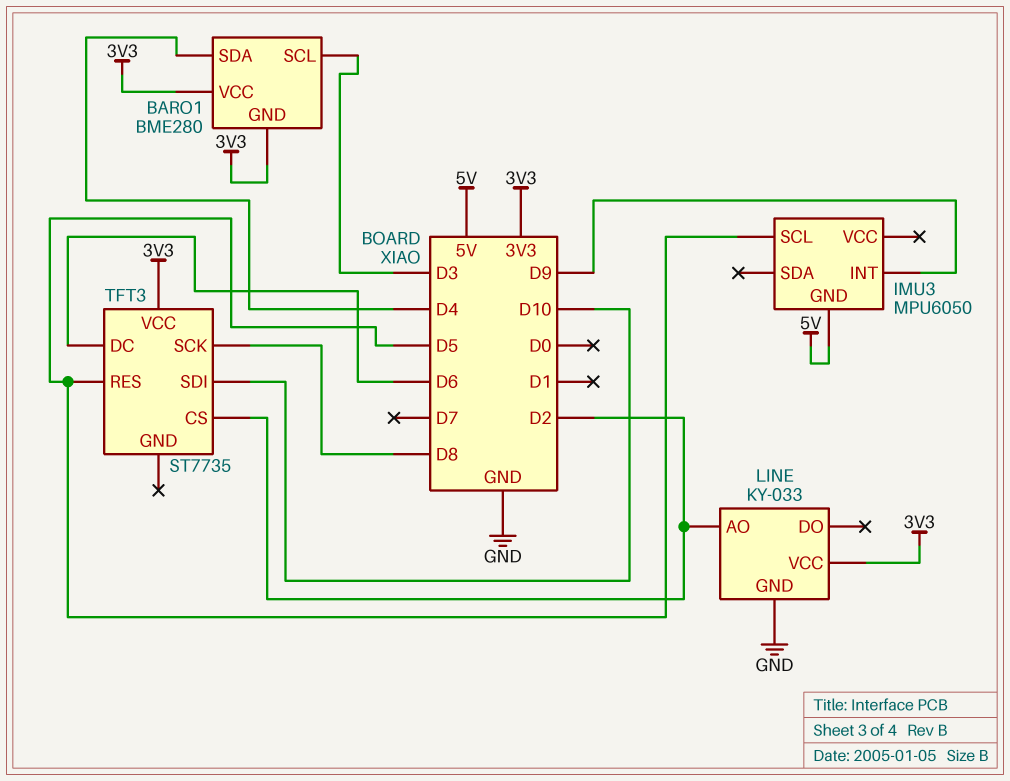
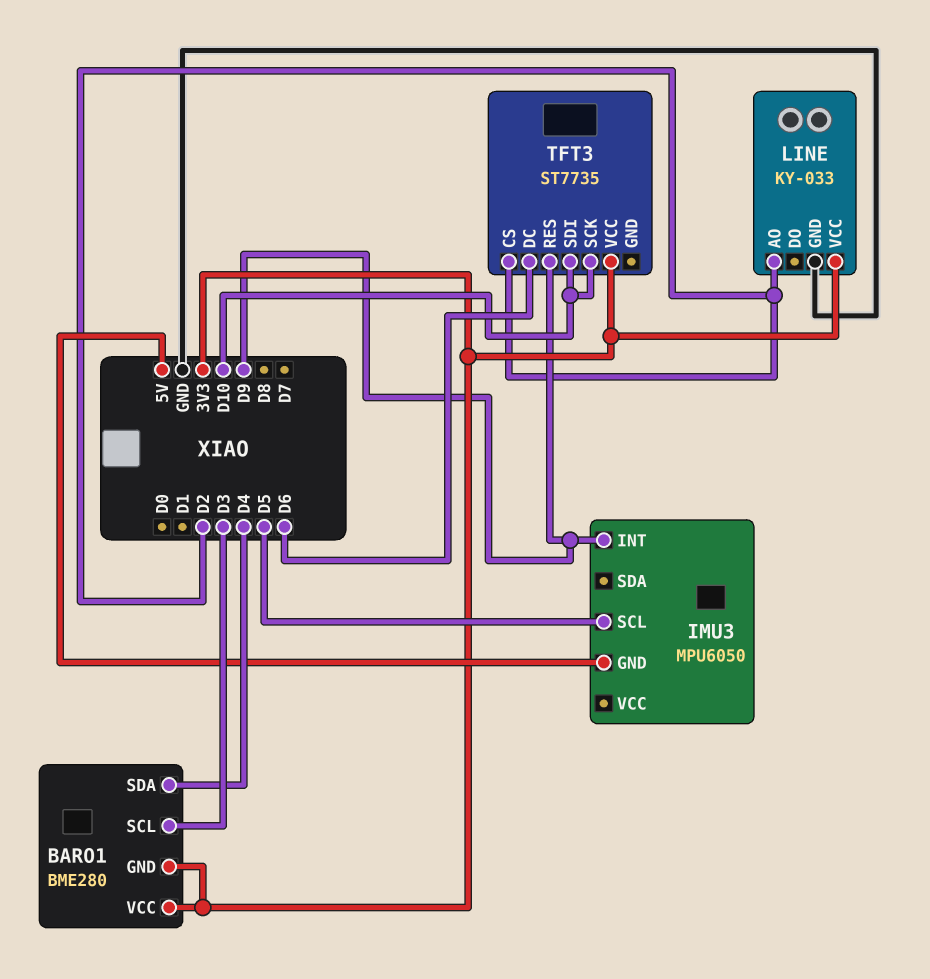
TFT3 pin RES: D5 -> D9
TFT3 pin SCK: D8 -> D10

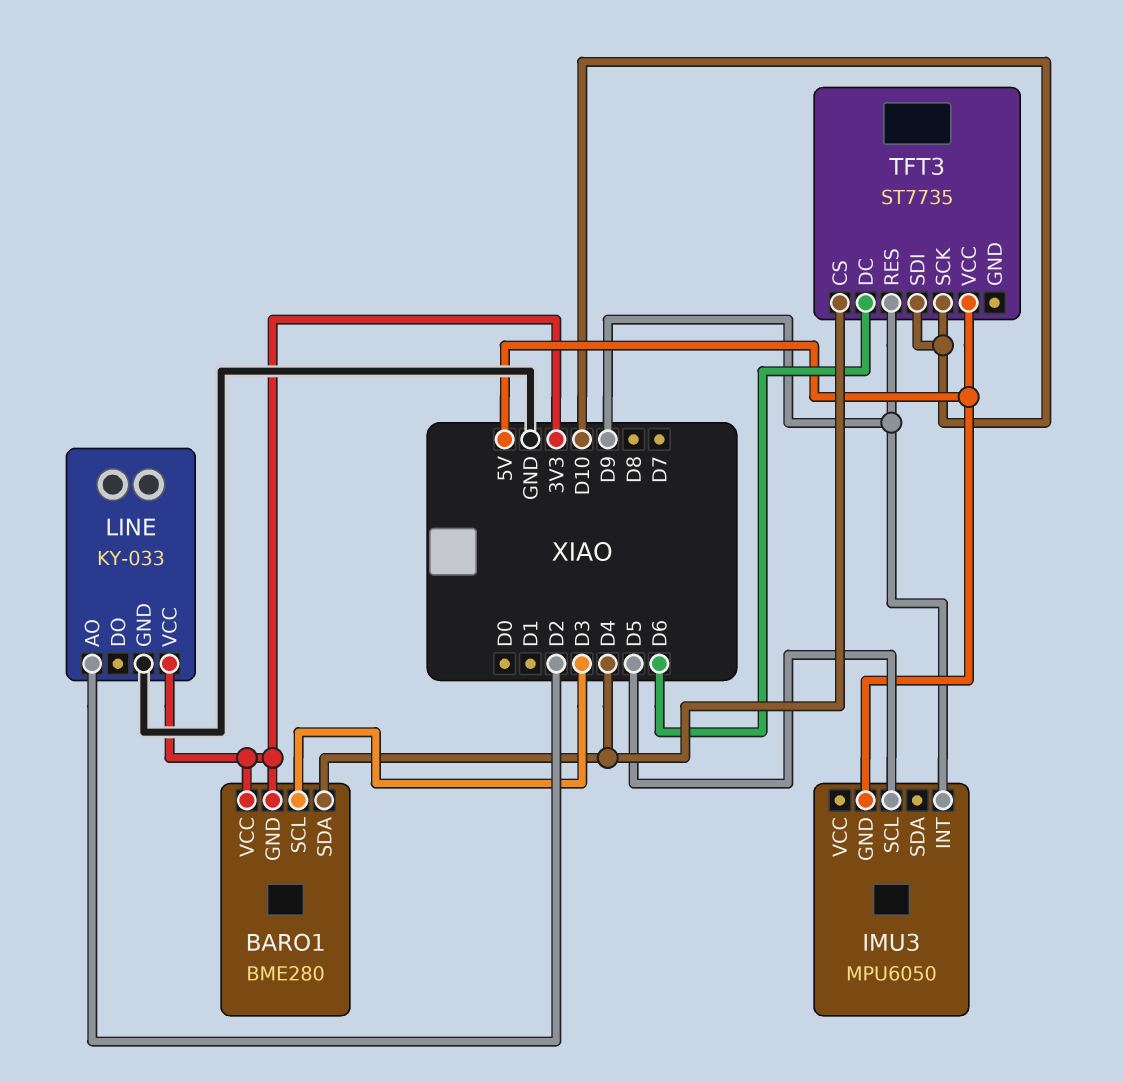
TFT3 pin CS: D2 -> D4
TFT3 pin VCC: 3V3 -> 5V

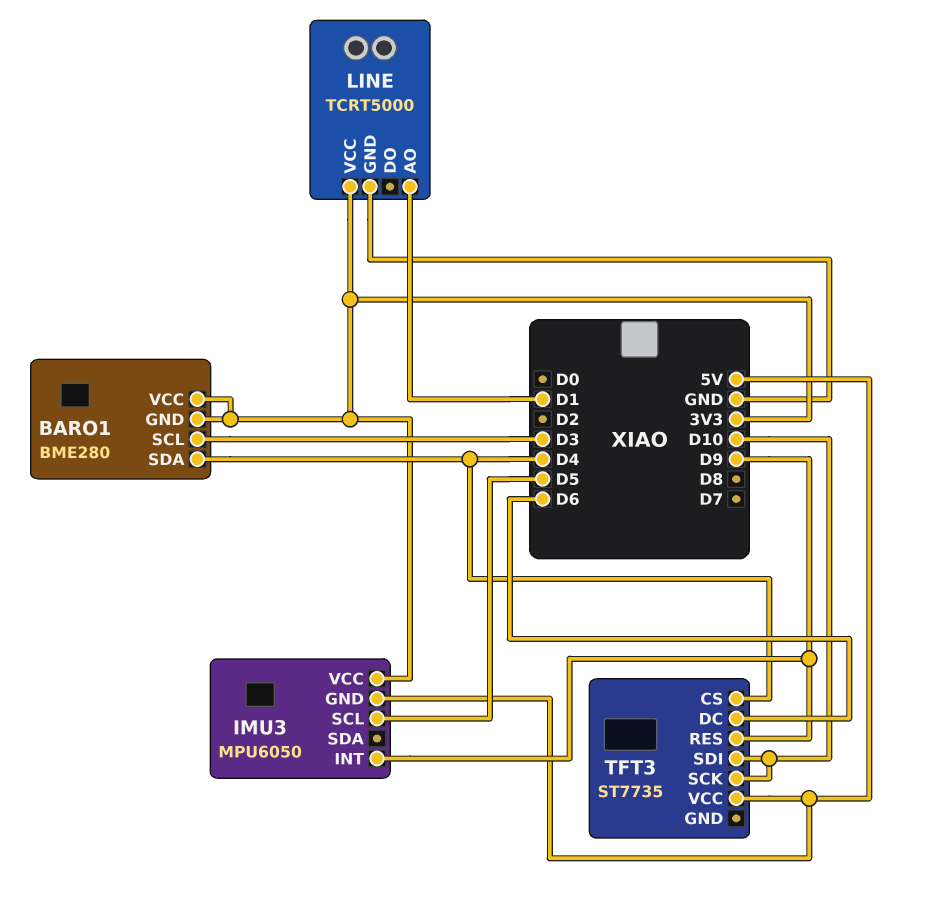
IMU3 pin VCC: none -> 3V3
LINE: KY-033 -> TCRT5000
LINE pin AO: D2 -> D1

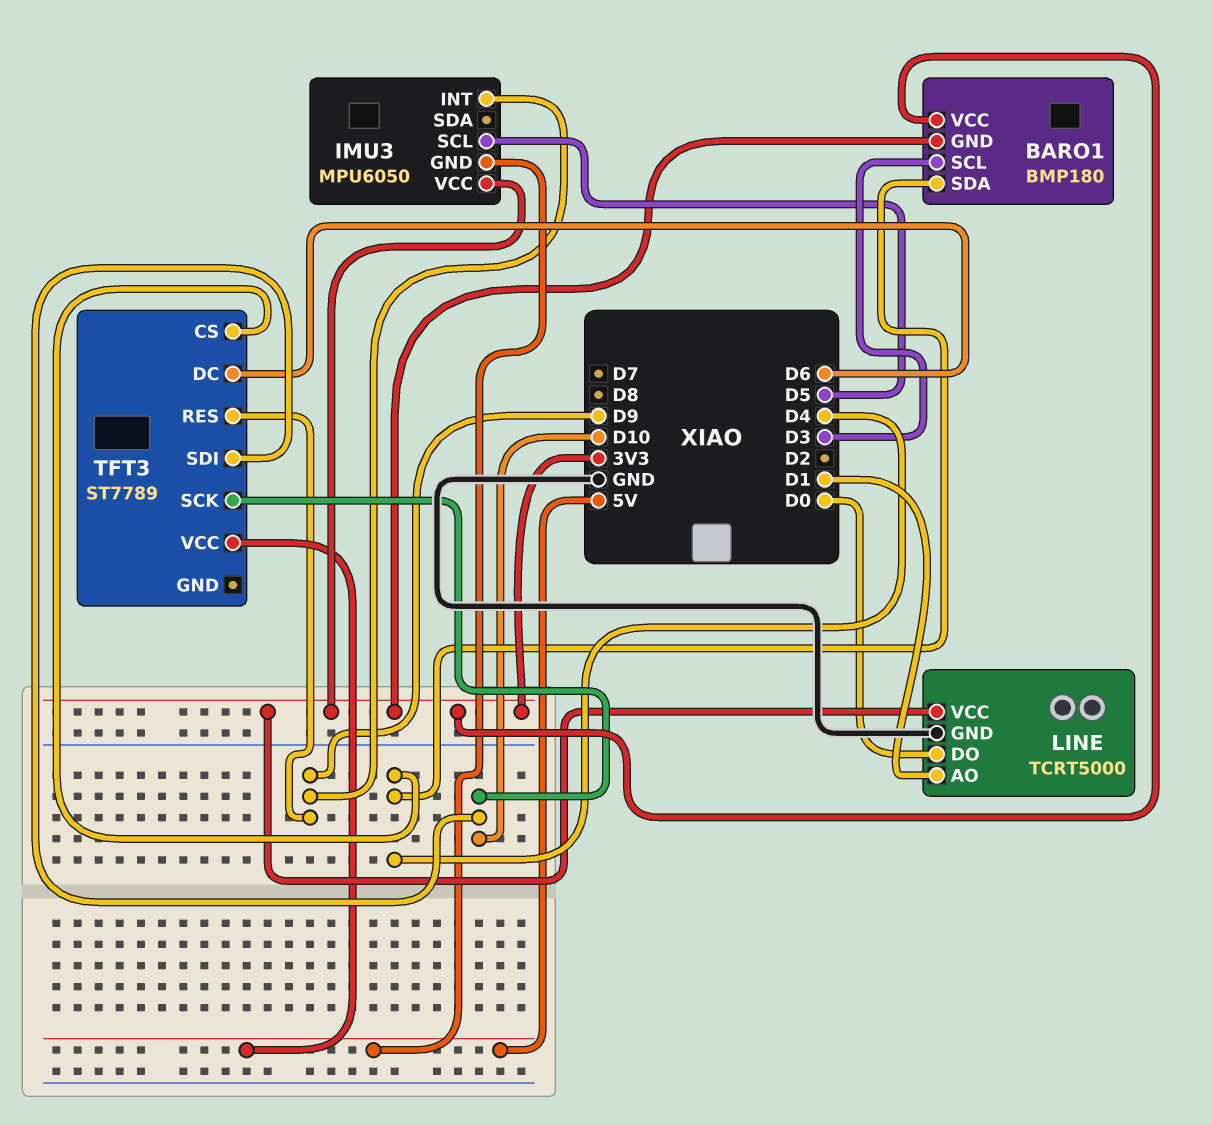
BARO1: BME280 -> BMP180
LINE pin DO: none -> D0
TFT3: ST7735 -> ST7789

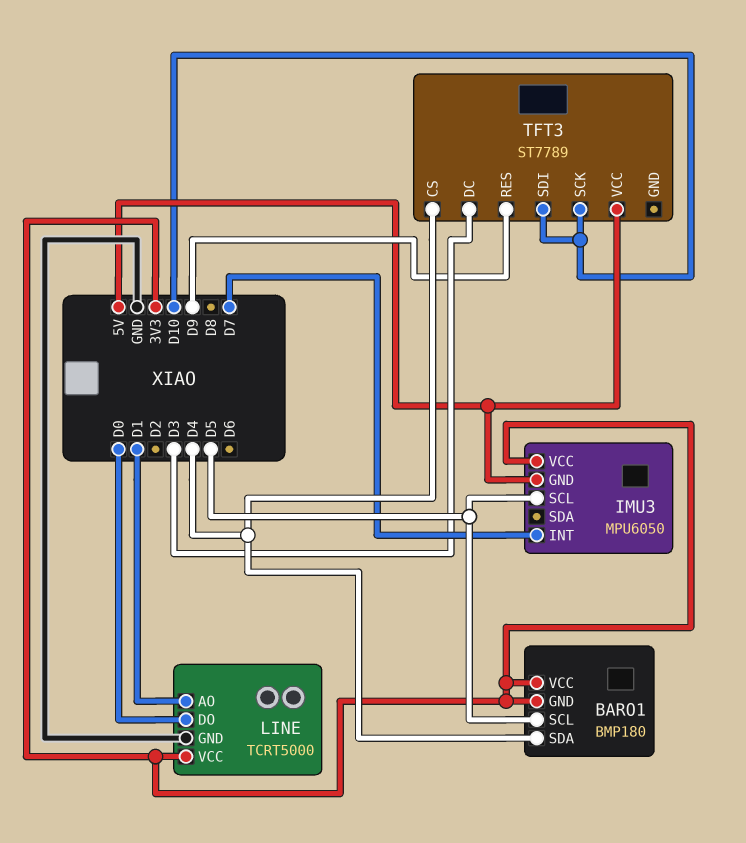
BARO1 pin SCL: D3 -> D5
IMU3 pin INT: D9 -> D7
TFT3 pin DC: D6 -> D3

